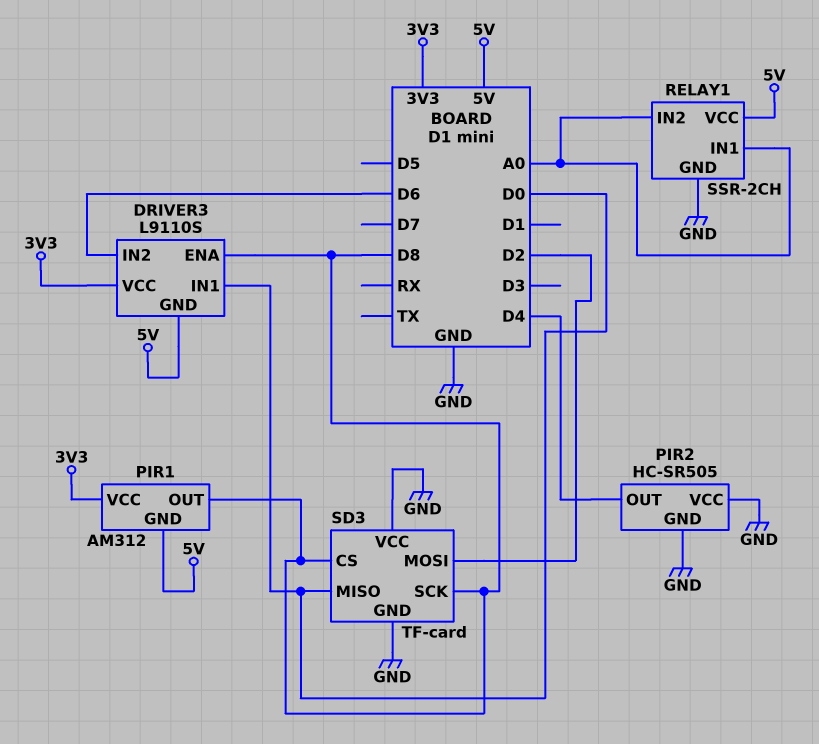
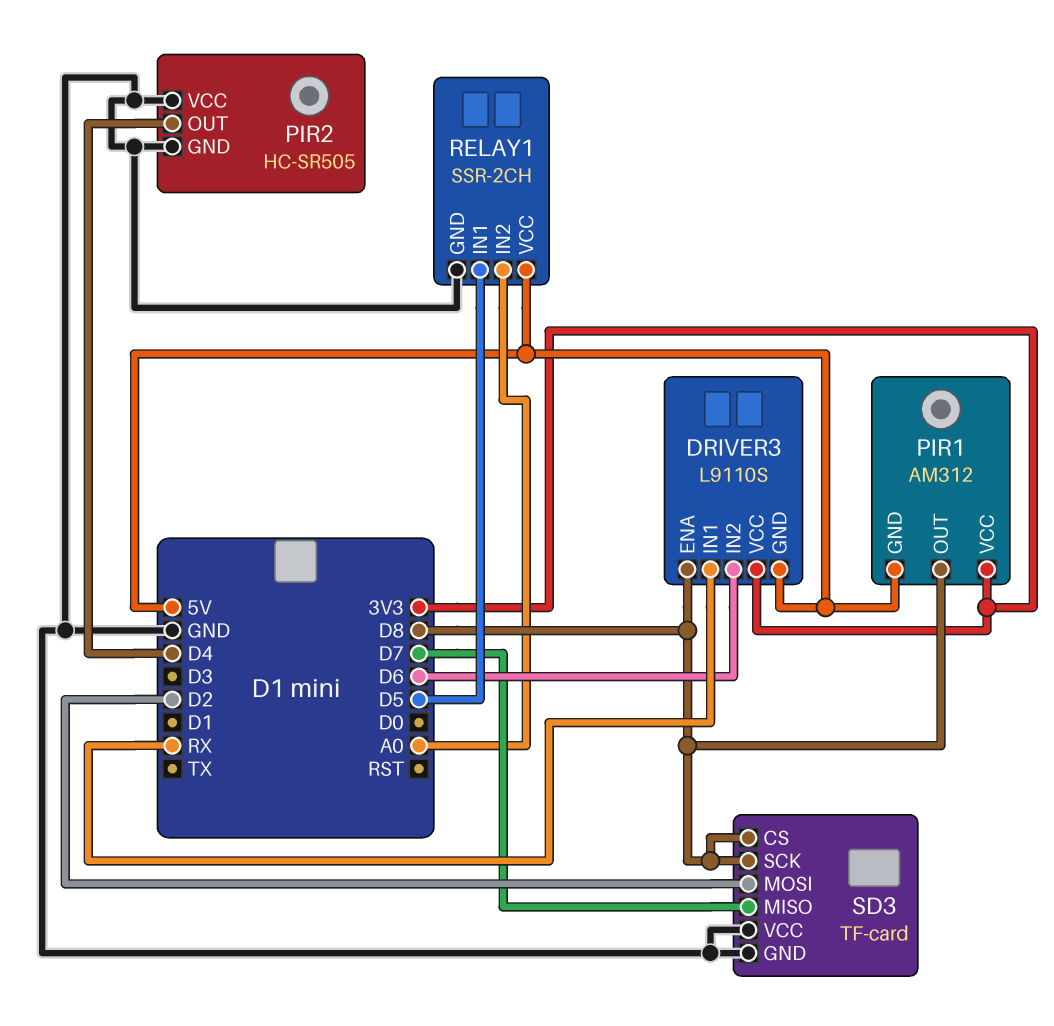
DRIVER3 pin IN1: D0 -> RX
RELAY1 pin IN1: A0 -> D5
SD3 pin MISO: D0 -> D7

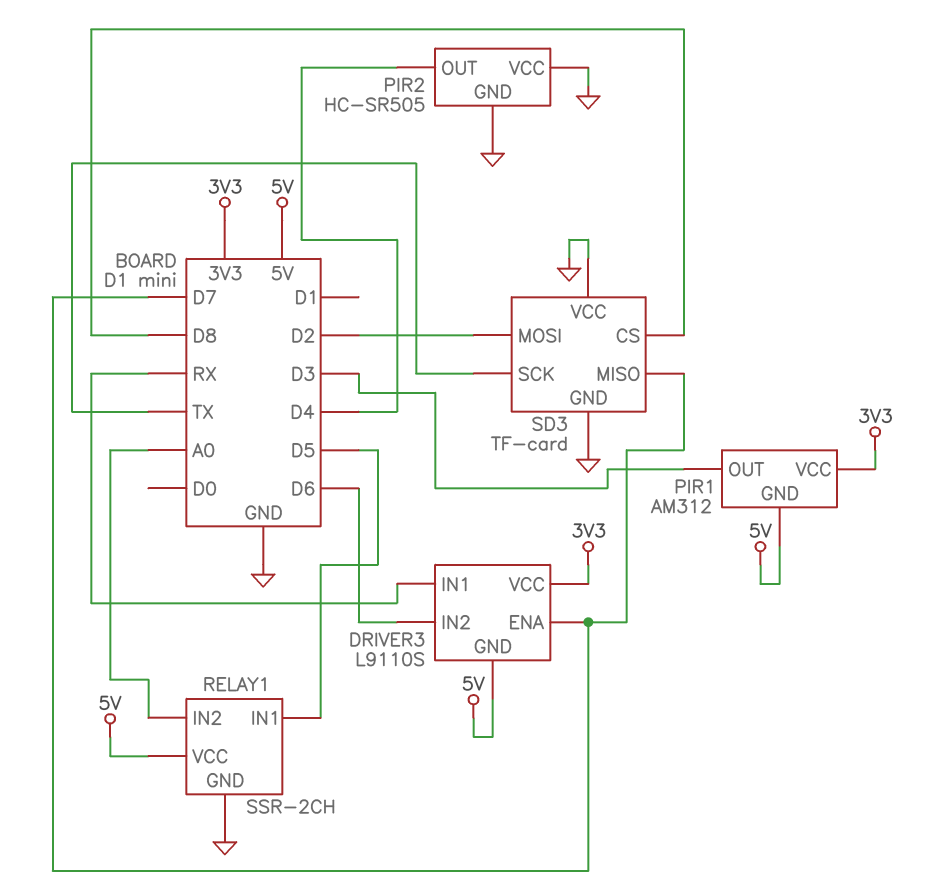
DRIVER3 pin ENA: D8 -> D7
PIR1 pin OUT: D8 -> D3
SD3 pin SCK: D8 -> TX

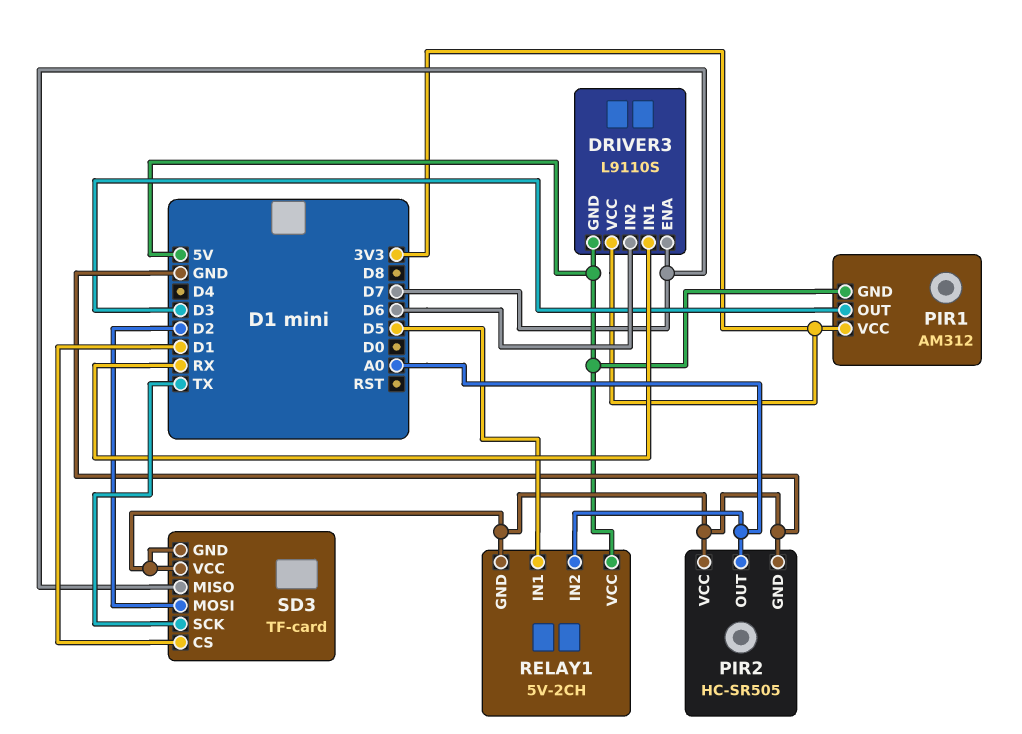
PIR2 pin OUT: D4 -> A0
RELAY1: SSR-2CH -> 5V-2CH
SD3 pin CS: D8 -> D1

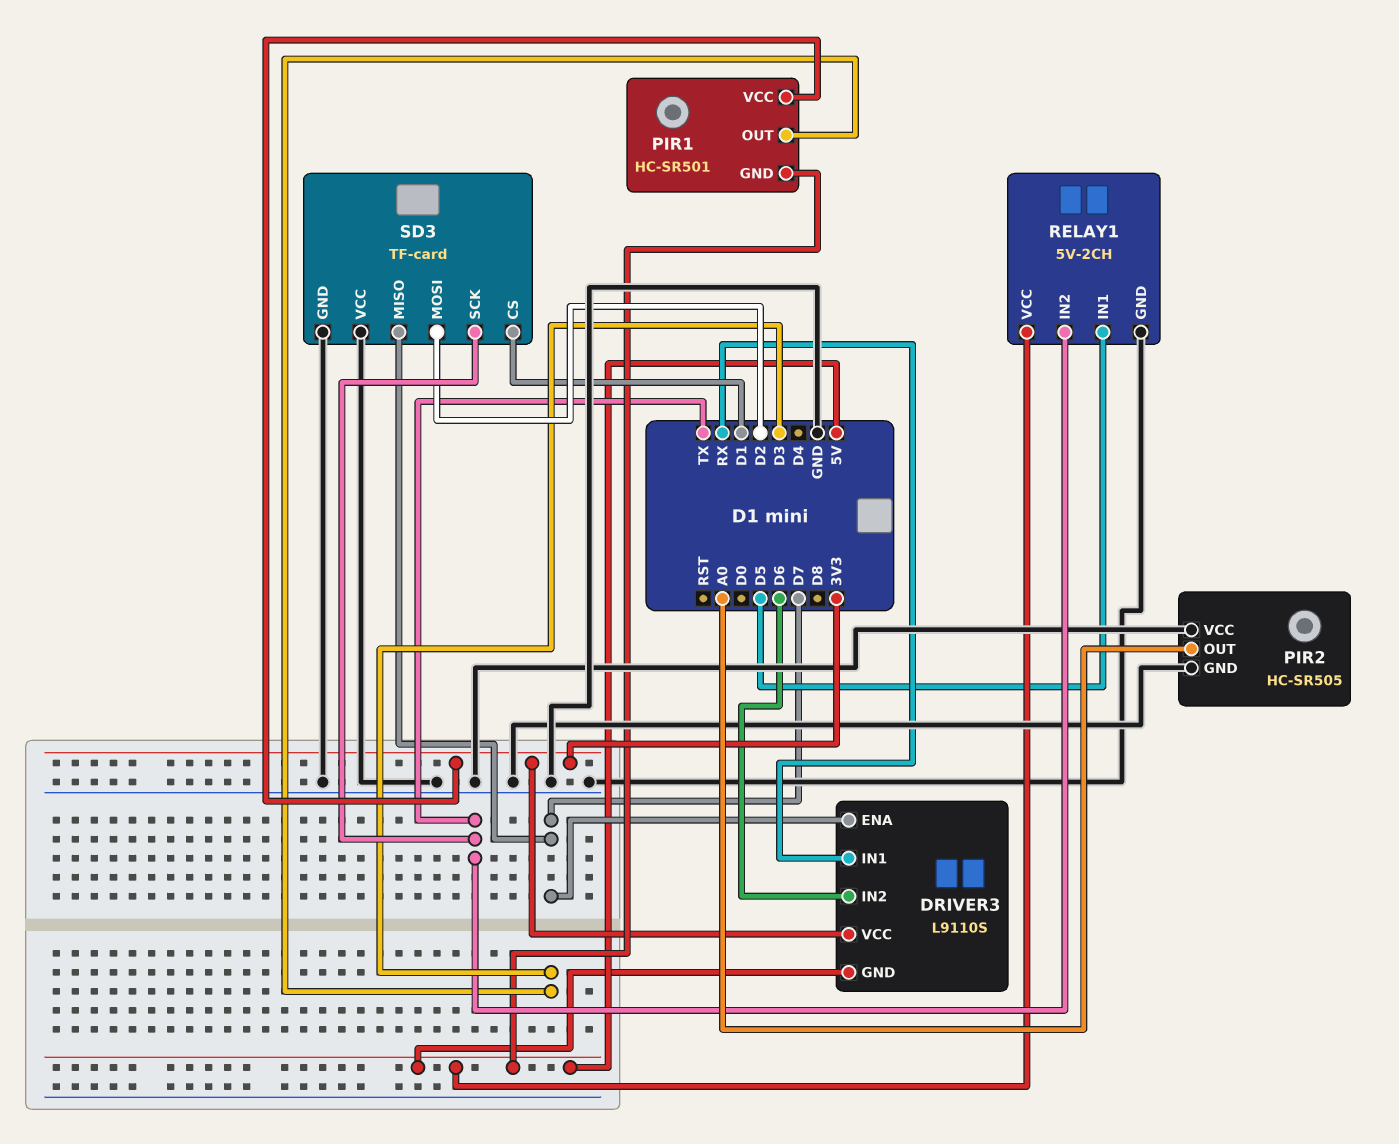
PIR1: AM312 -> HC-SR501
RELAY1 pin IN2: A0 -> TX

